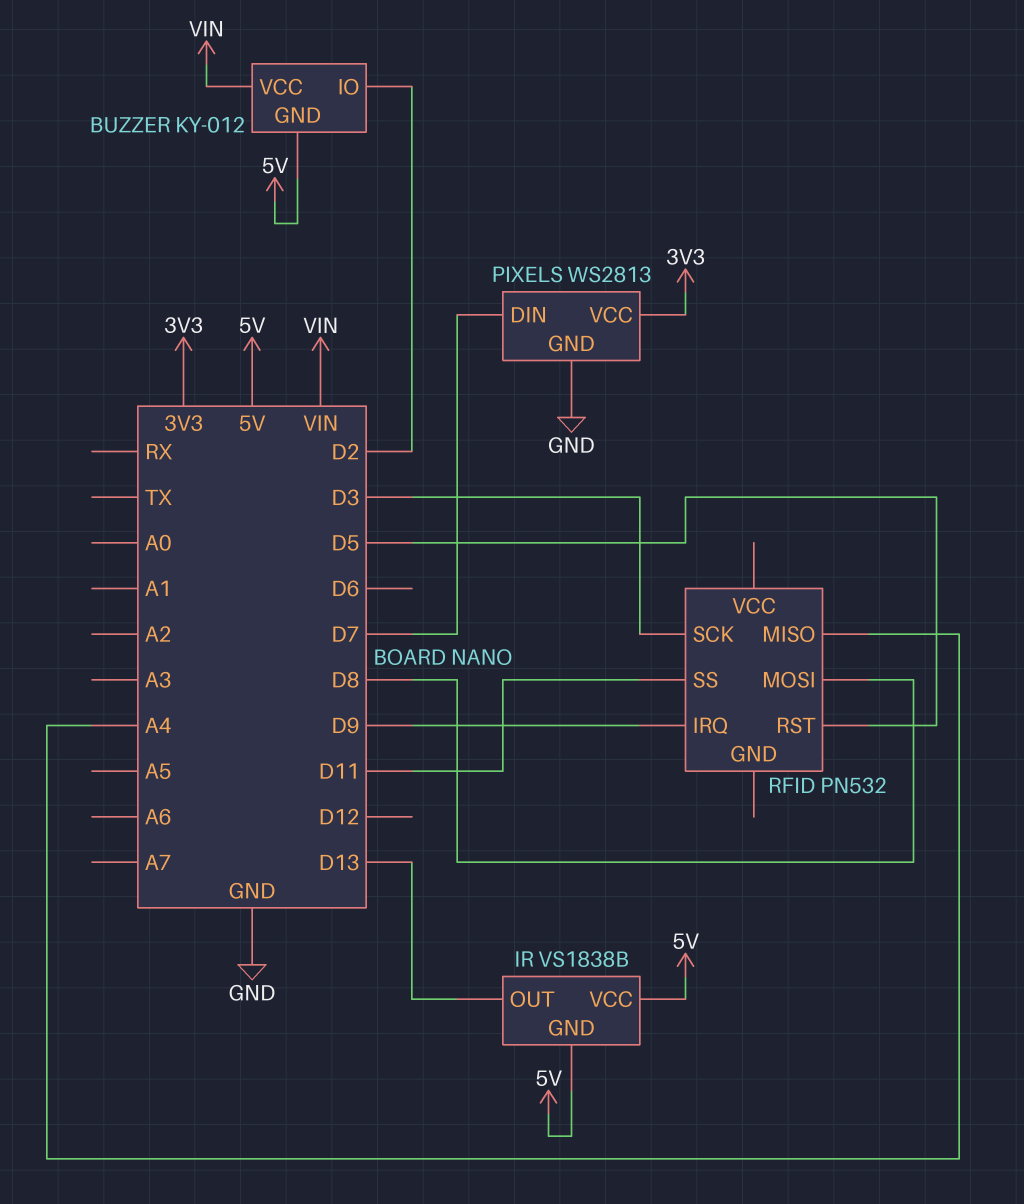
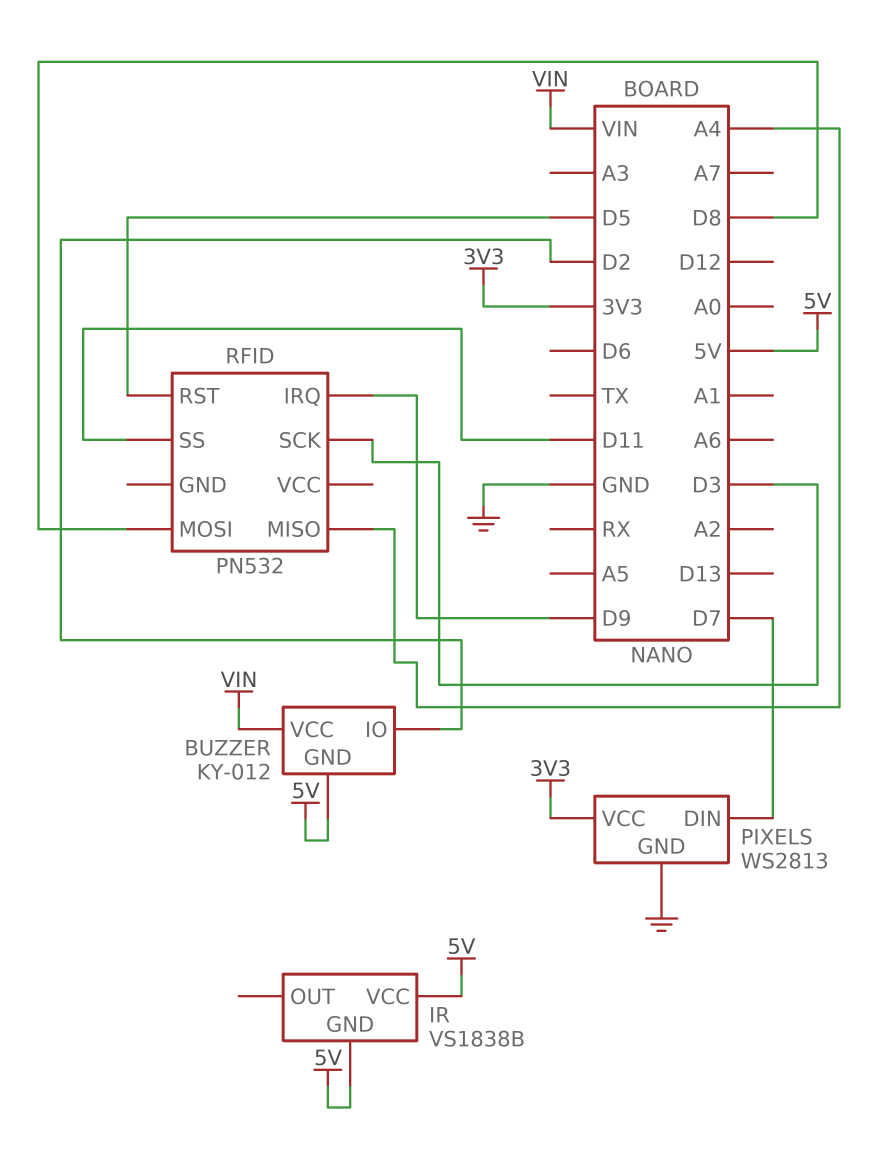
IR pin OUT: D13 -> none

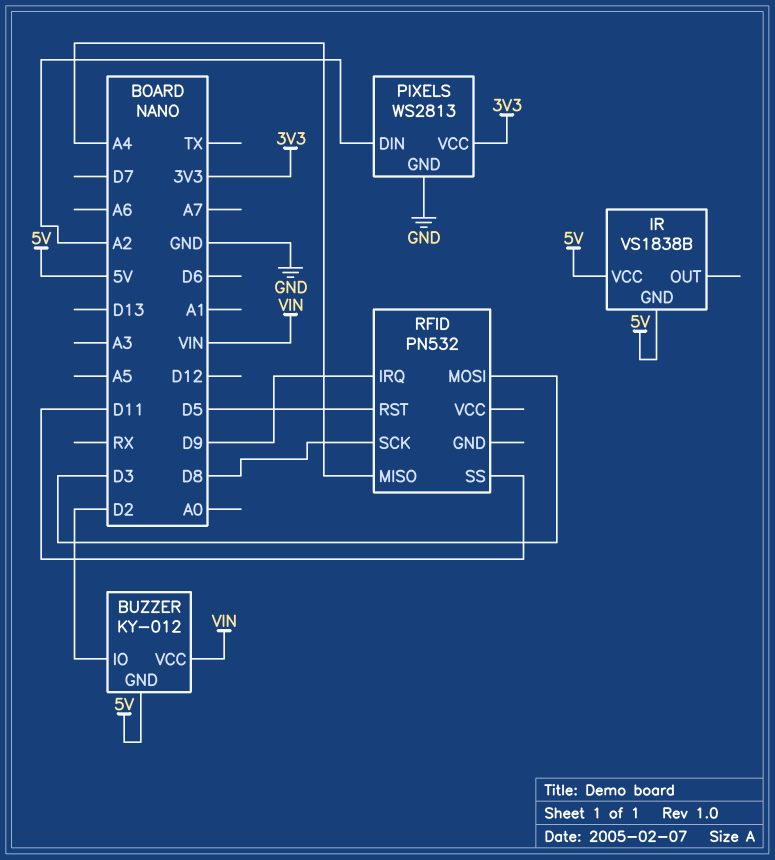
PIXELS pin DIN: D7 -> A2
RFID pin MOSI: D8 -> D3
RFID pin SCK: D3 -> D8

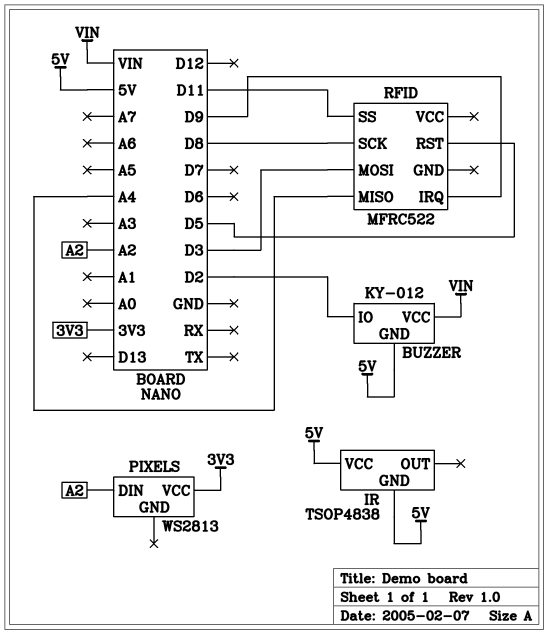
IR: VS1838B -> TSOP4838
PIXELS pin GND: GND -> none
RFID: PN532 -> MFRC522

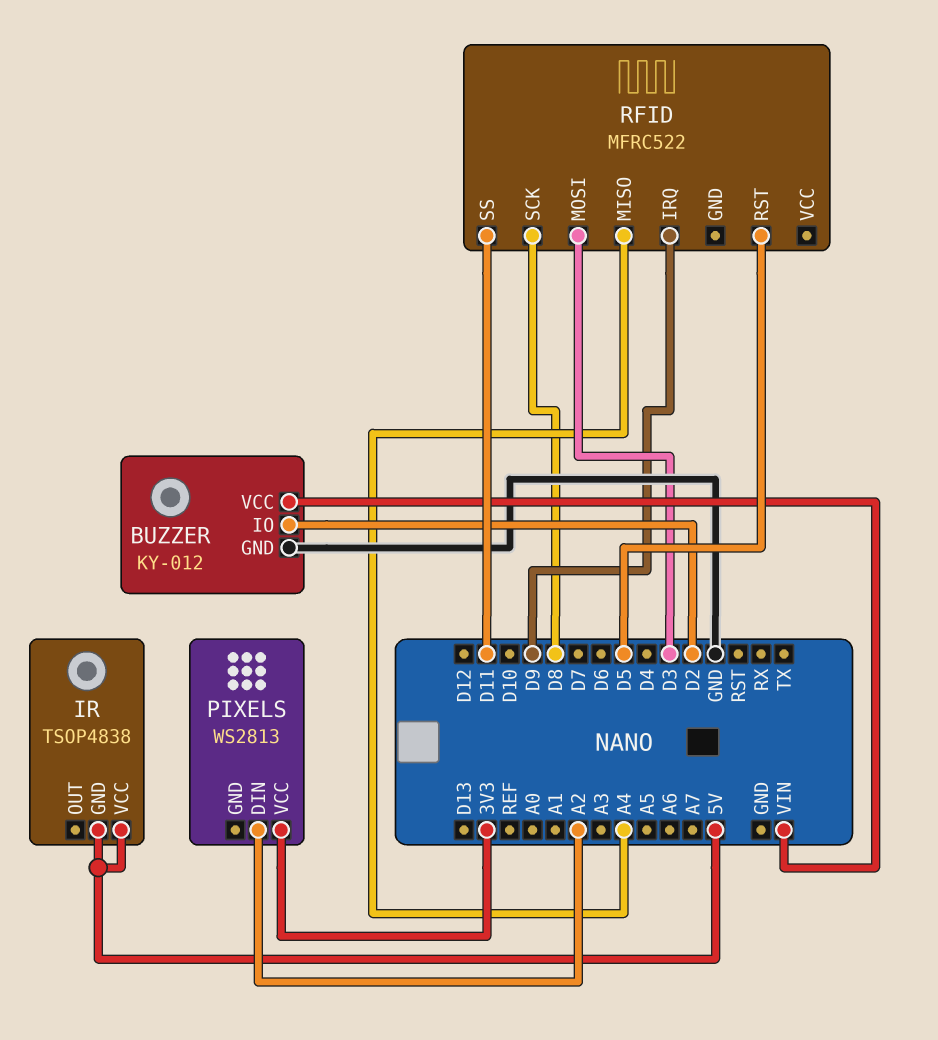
BUZZER pin GND: 5V -> GND

